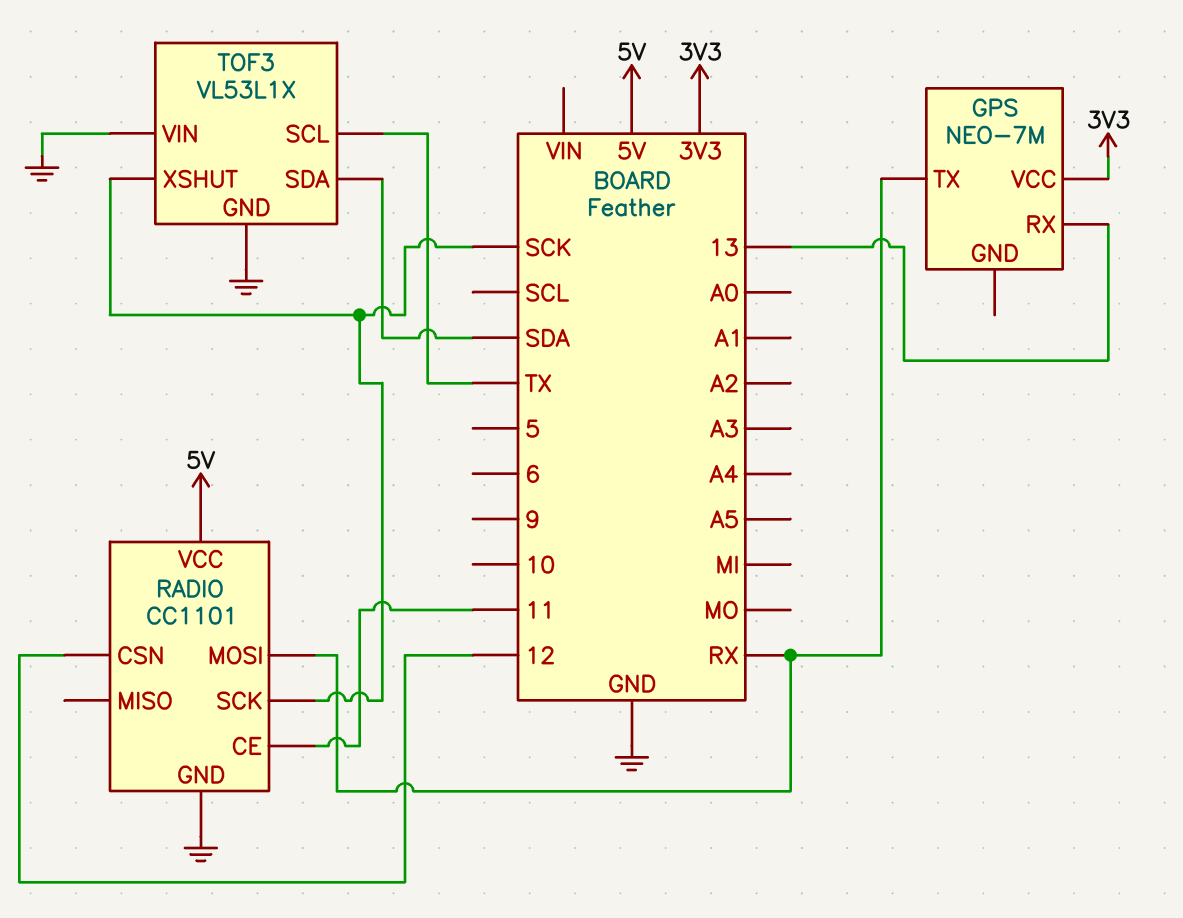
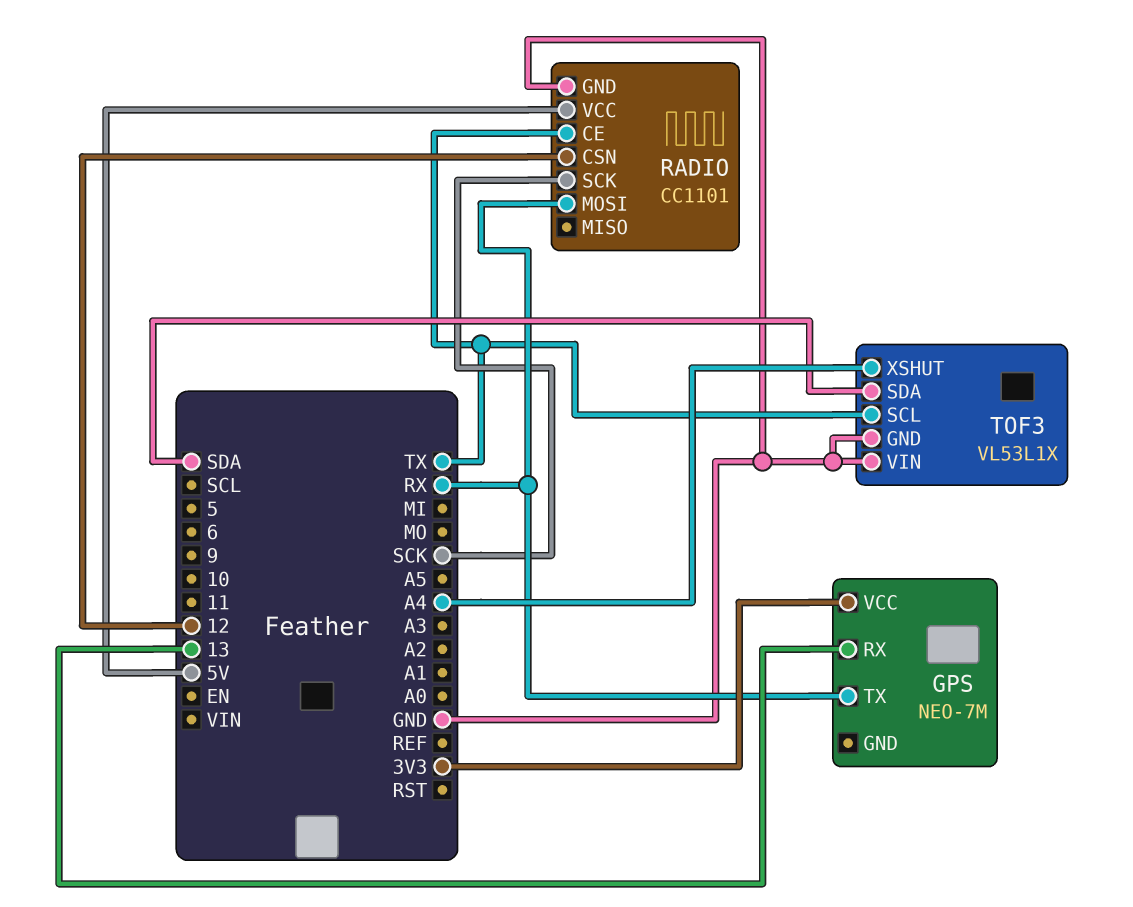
RADIO pin CE: 11 -> TX
TOF3 pin XSHUT: SCK -> A4

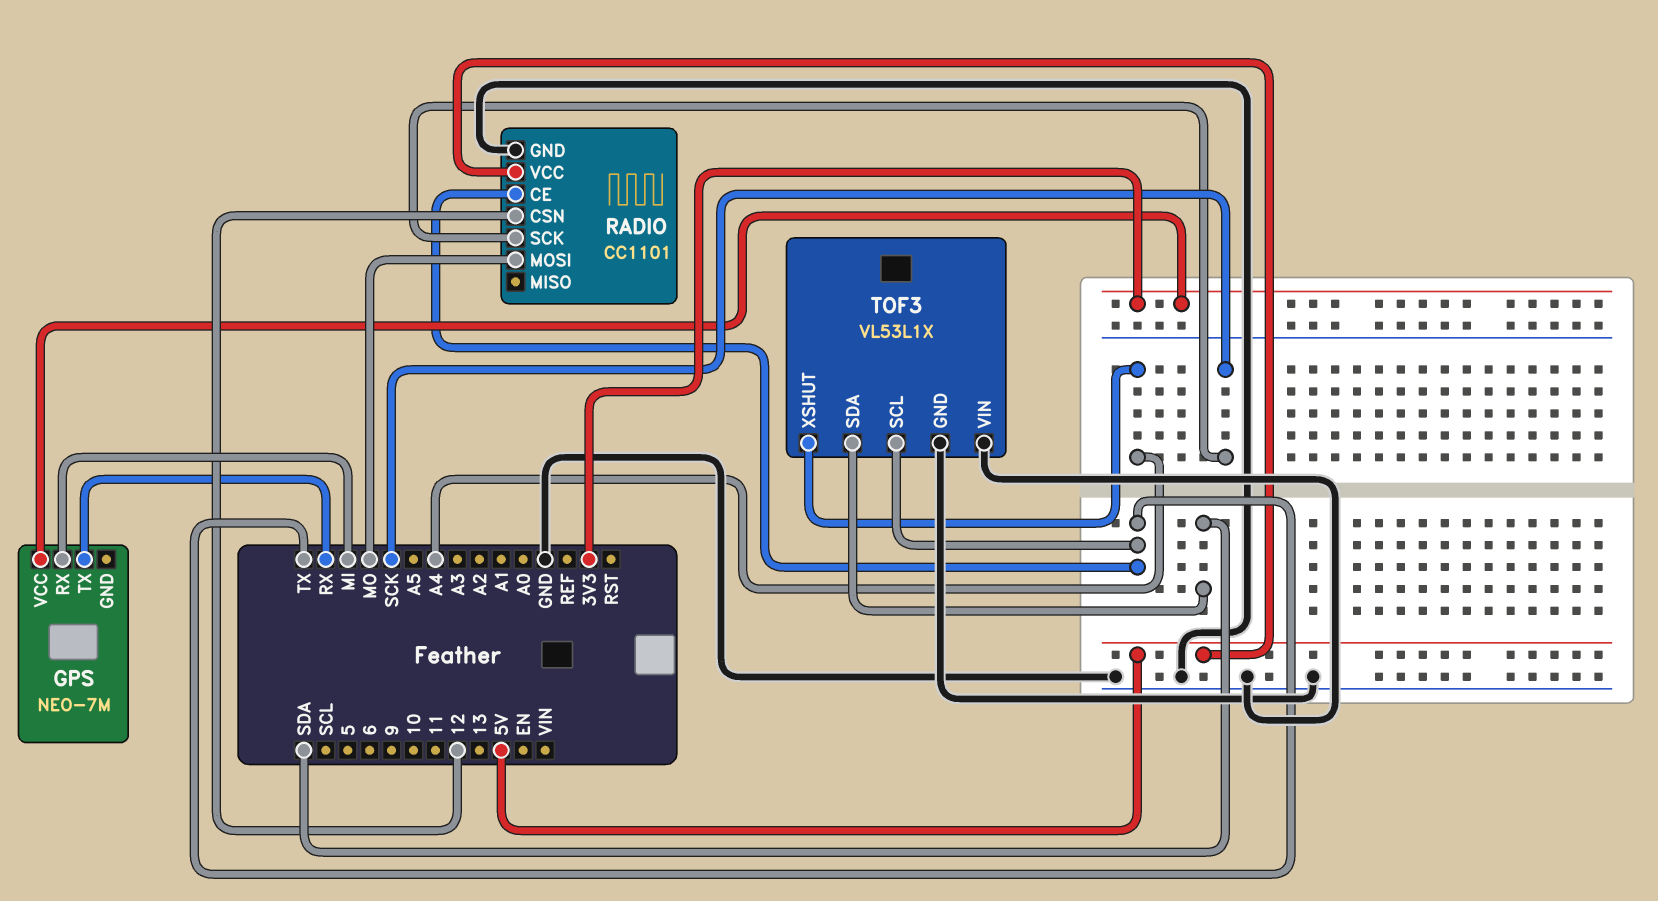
GPS pin RX: 13 -> MI
RADIO pin MOSI: RX -> MO

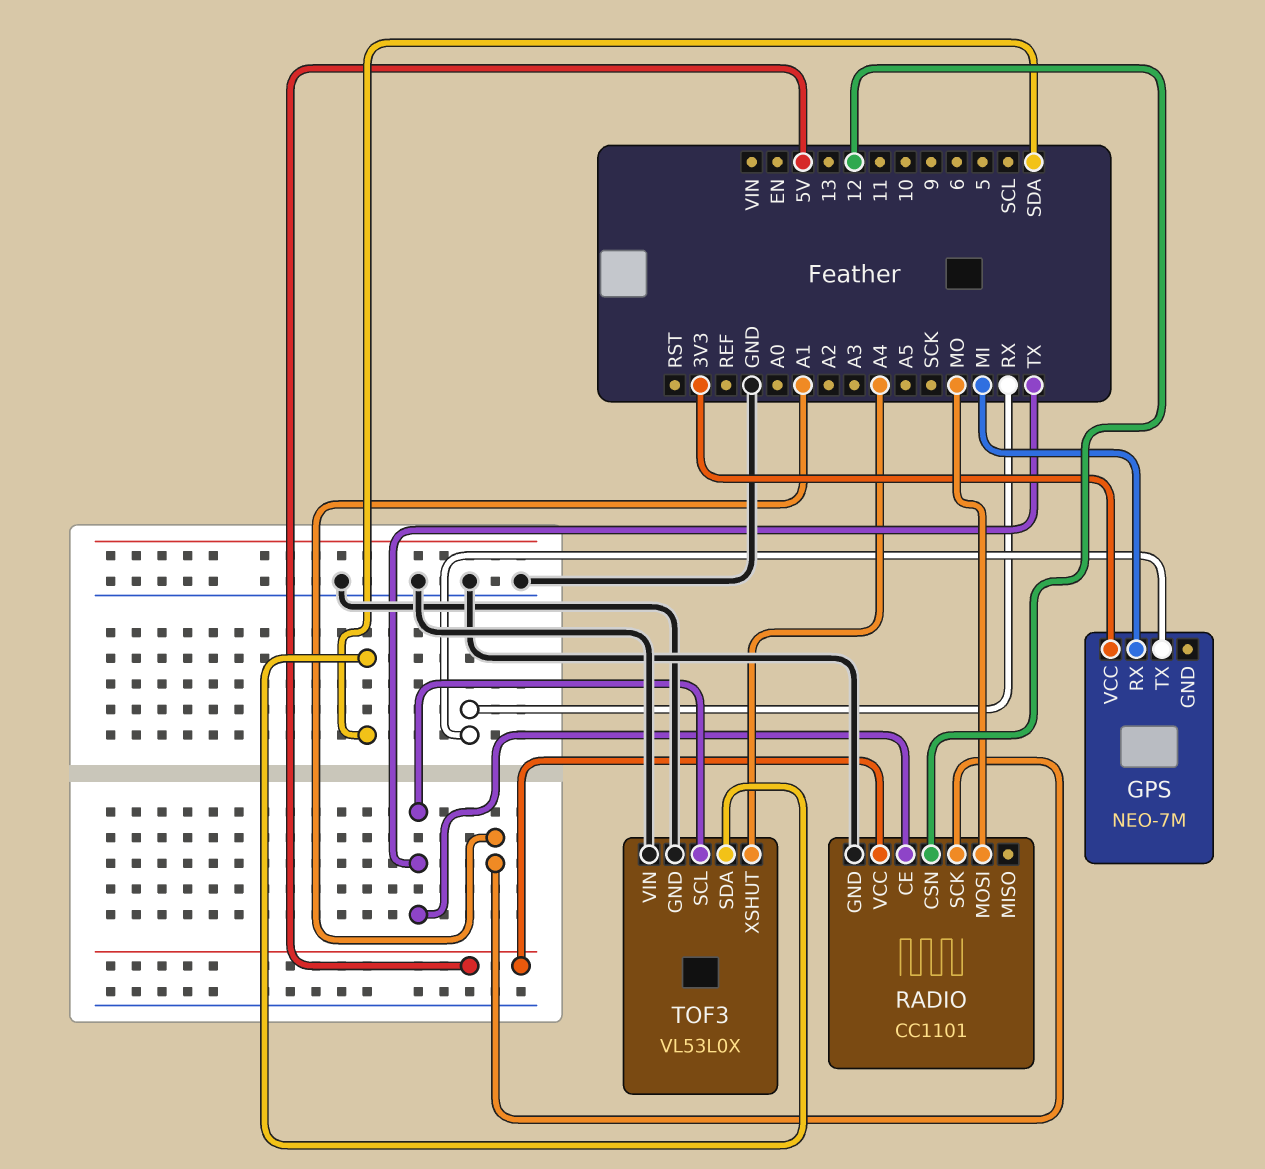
RADIO pin SCK: SCK -> A1
TOF3: VL53L1X -> VL53L0X

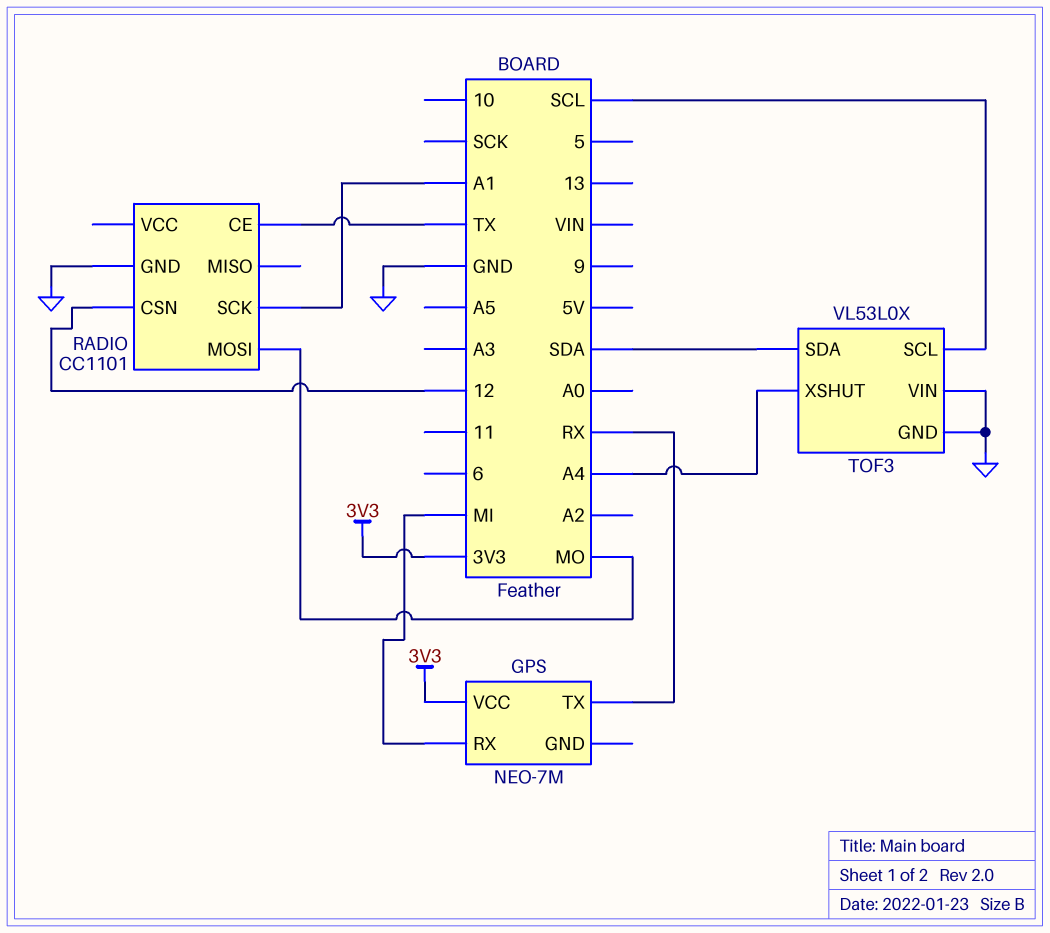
RADIO pin VCC: 5V -> none
TOF3 pin SCL: TX -> SCL

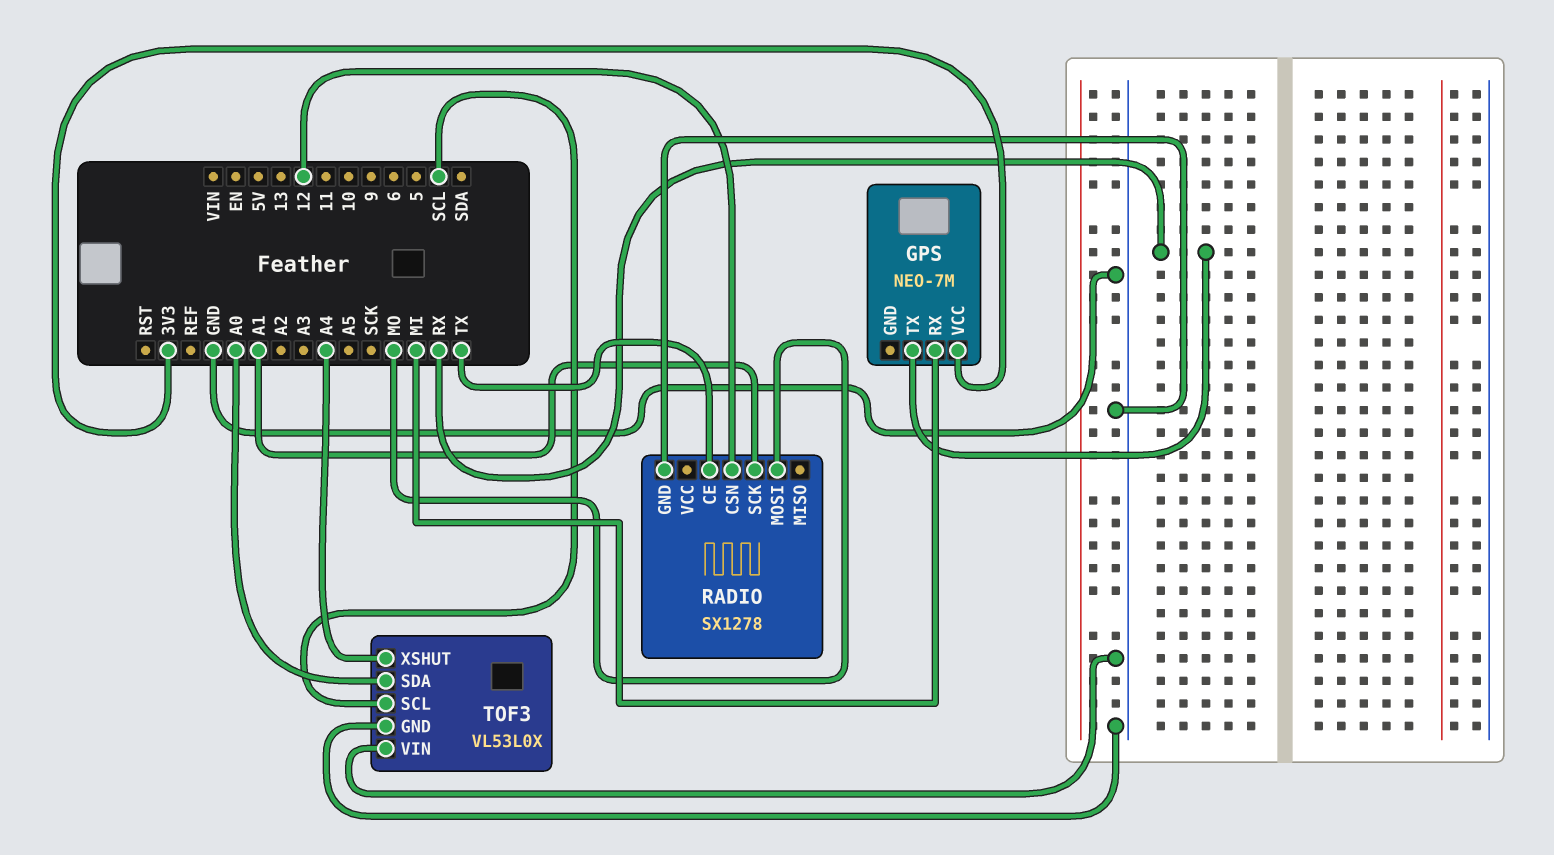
RADIO: CC1101 -> SX1278
TOF3 pin SDA: SDA -> A0

